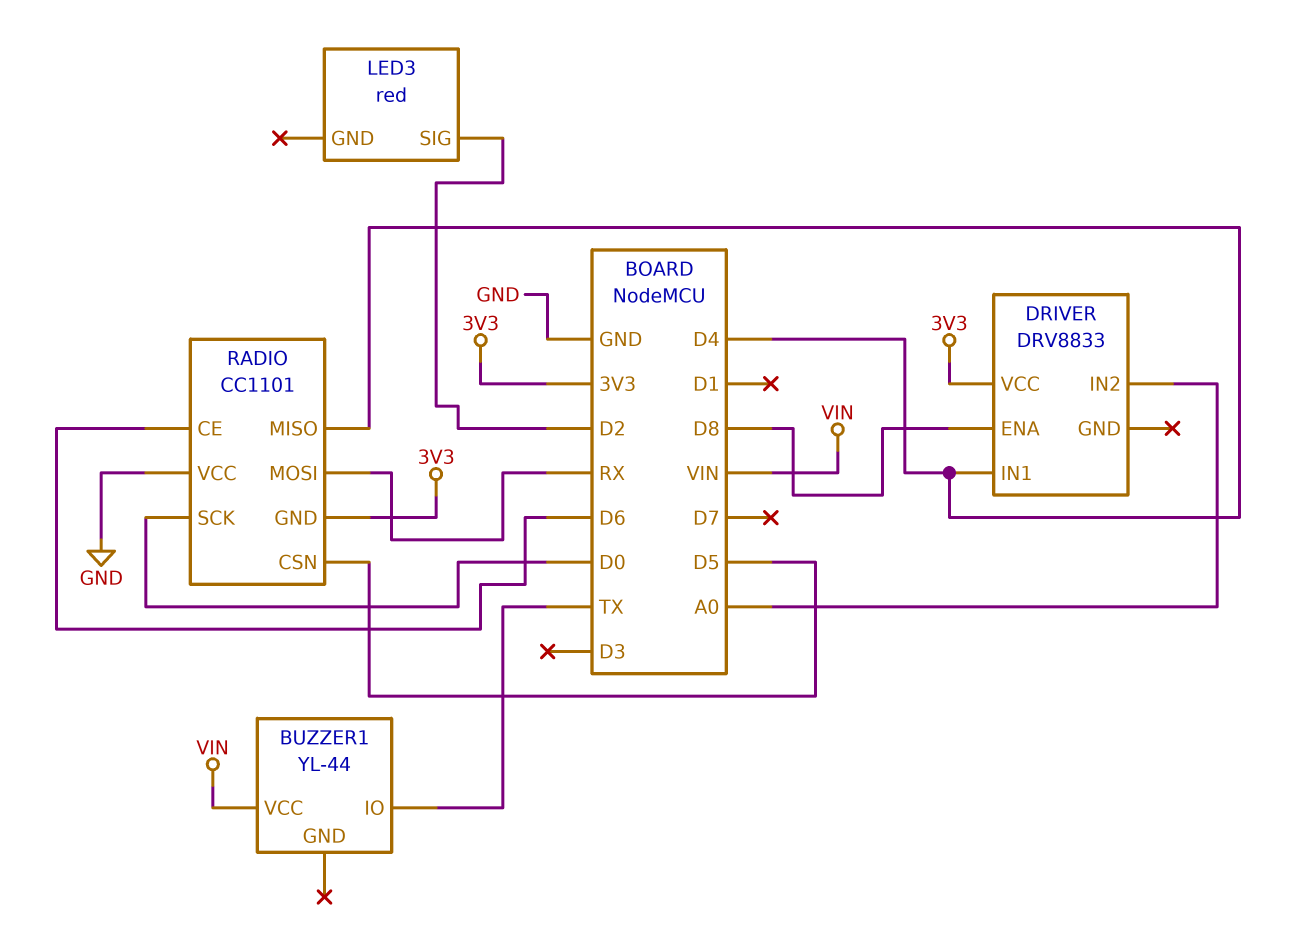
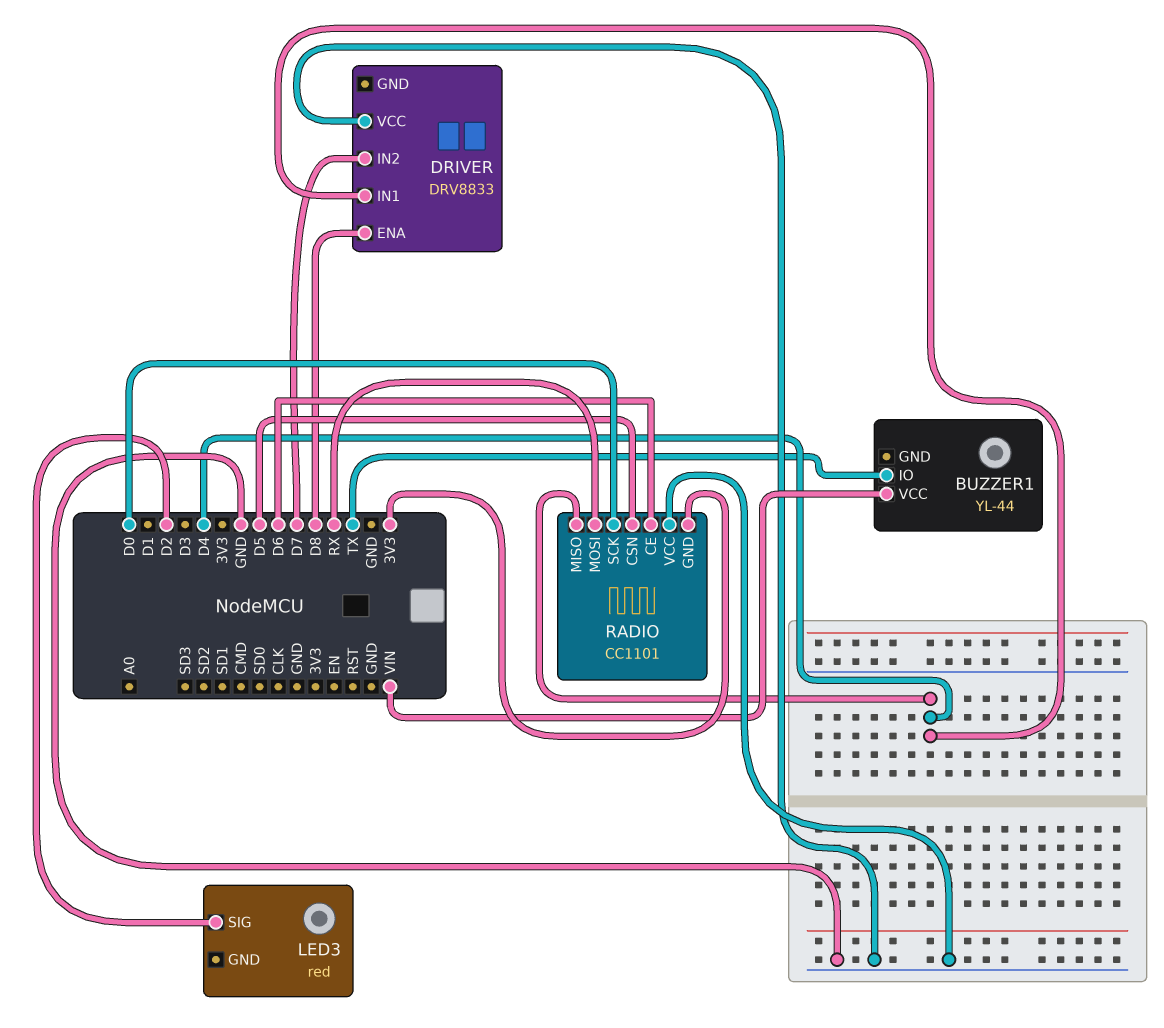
DRIVER pin IN2: A0 -> D7
DRIVER pin VCC: 3V3 -> GND

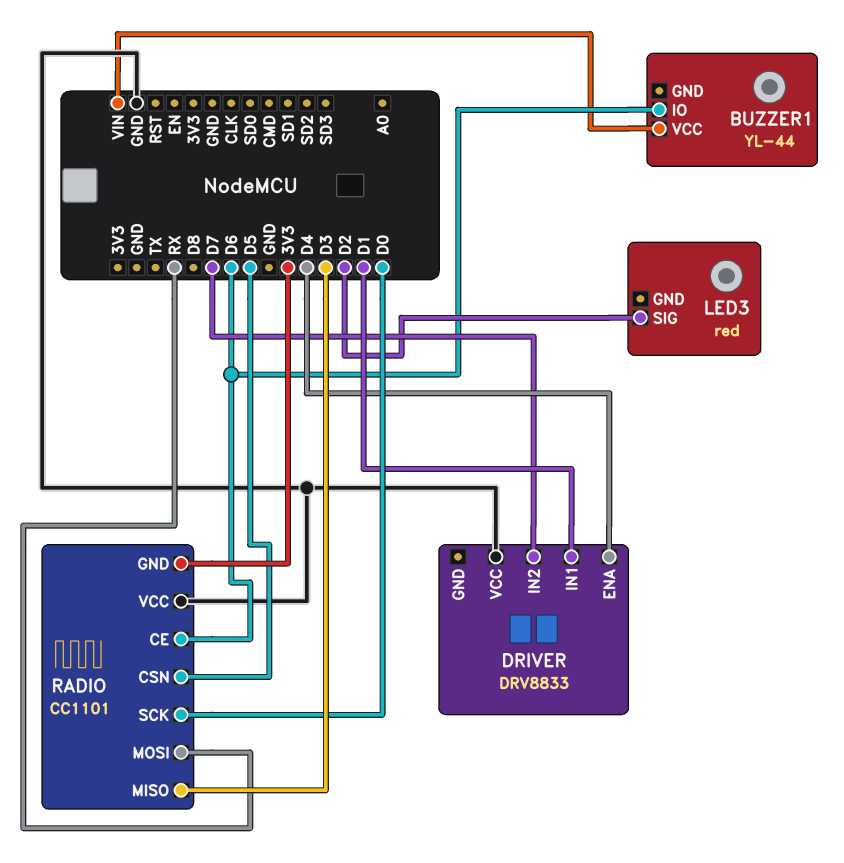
BUZZER1 pin IO: TX -> D6
DRIVER pin ENA: D8 -> D4
DRIVER pin IN1: D4 -> D1
RADIO pin MISO: D4 -> D3

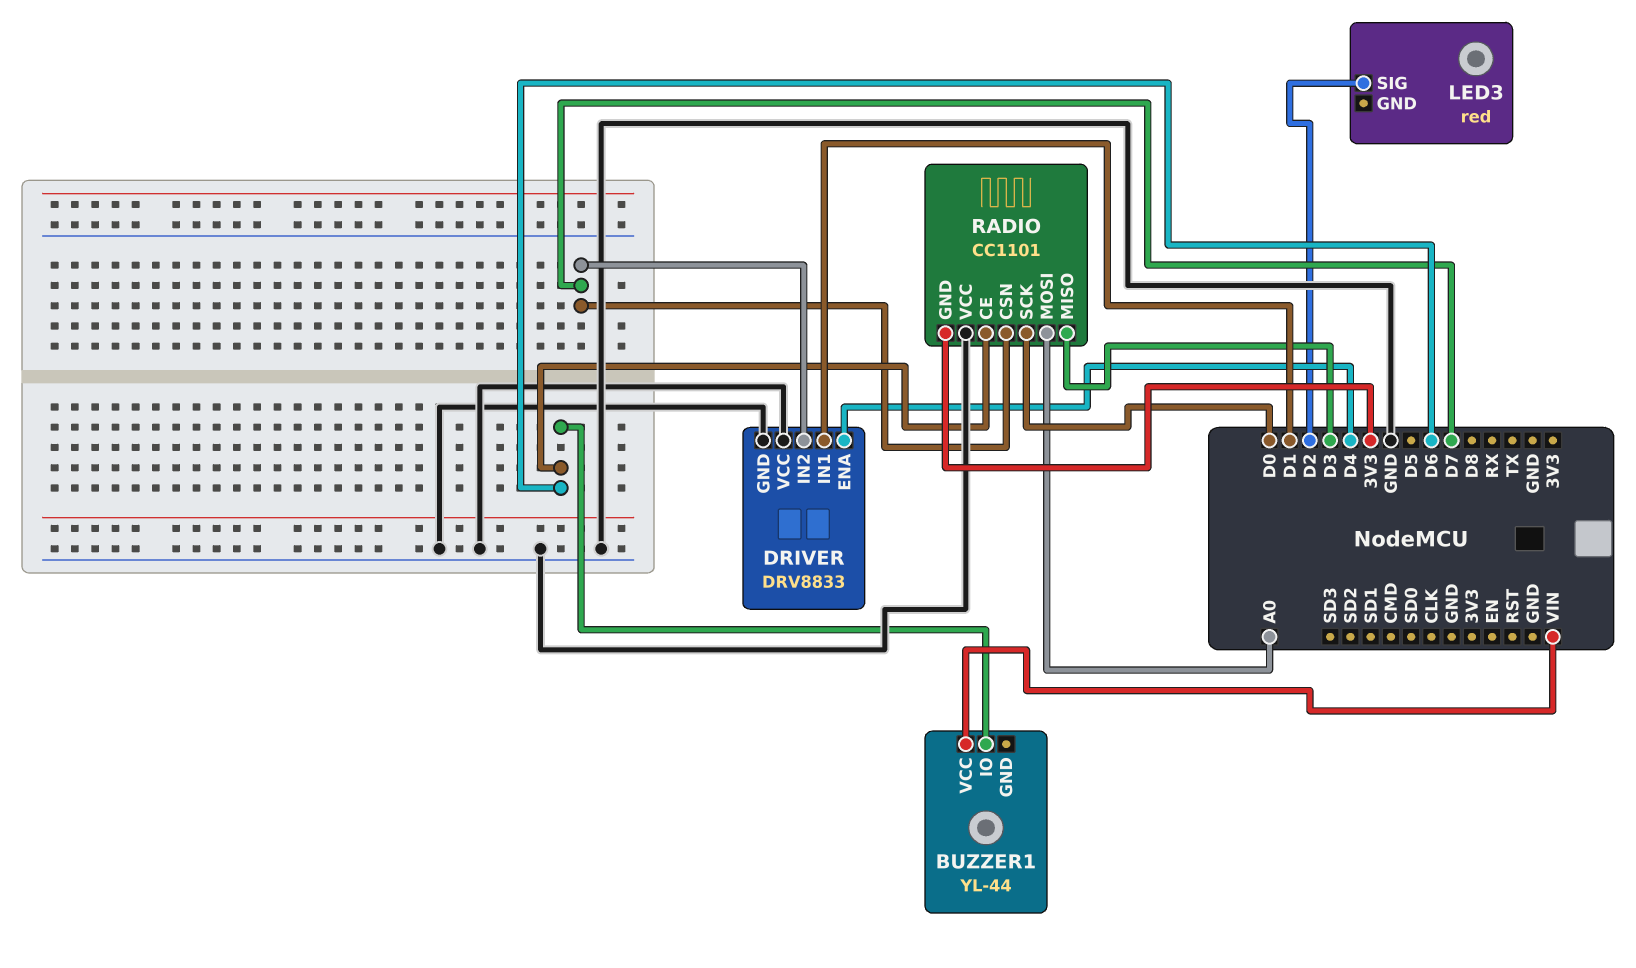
DRIVER pin GND: none -> GND
RADIO pin CSN: D5 -> D7
RADIO pin MOSI: RX -> A0

